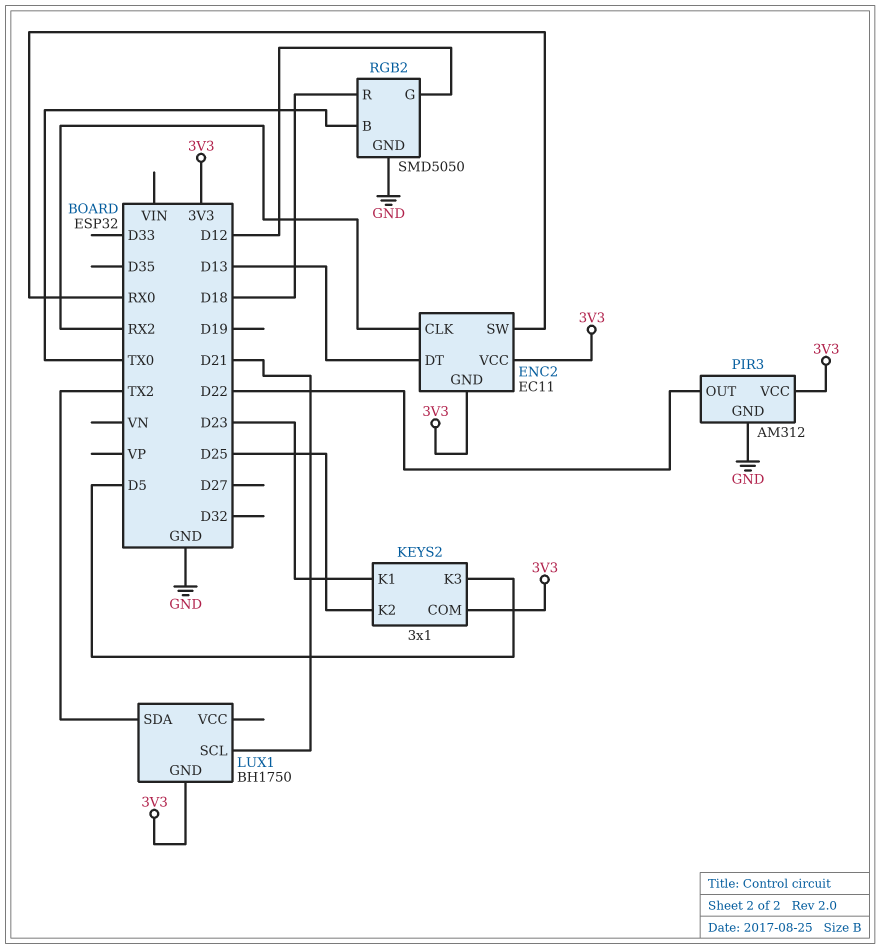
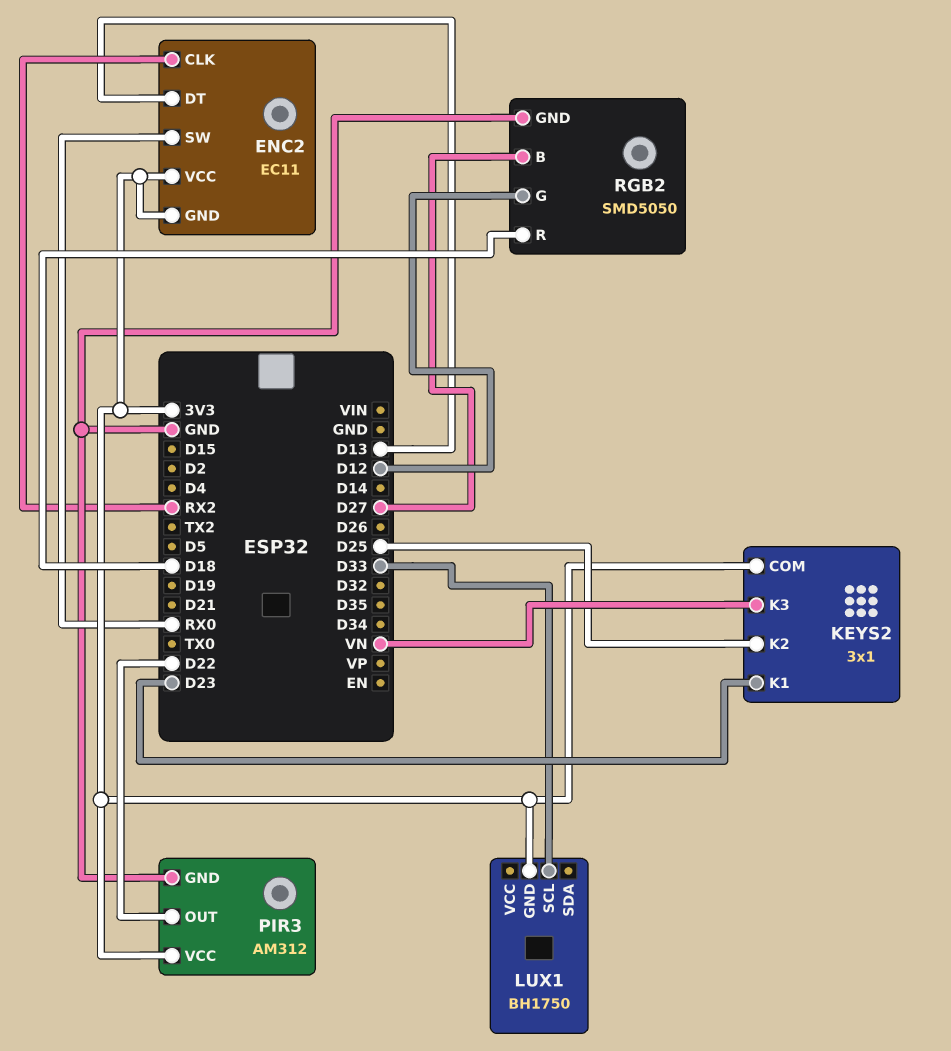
KEYS2 pin K3: D5 -> VN
LUX1 pin SCL: D21 -> D33
LUX1 pin SDA: TX2 -> none
RGB2 pin B: TX0 -> D27

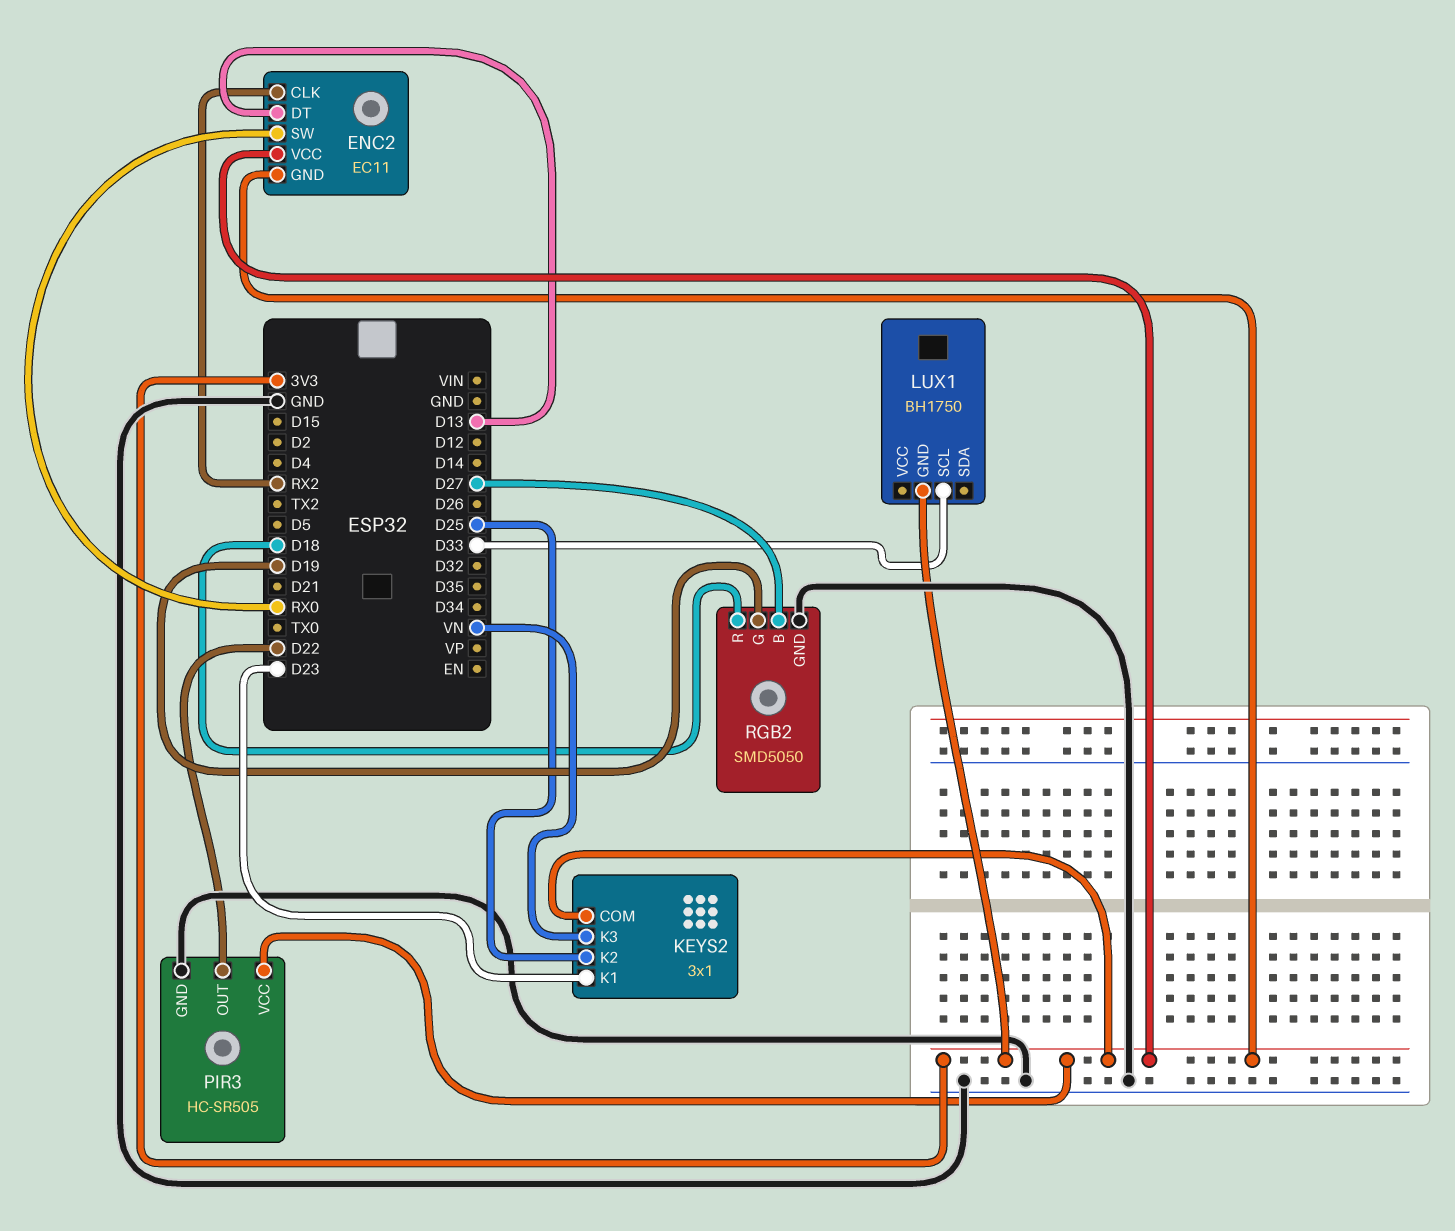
PIR3: AM312 -> HC-SR505
RGB2 pin G: D12 -> D19

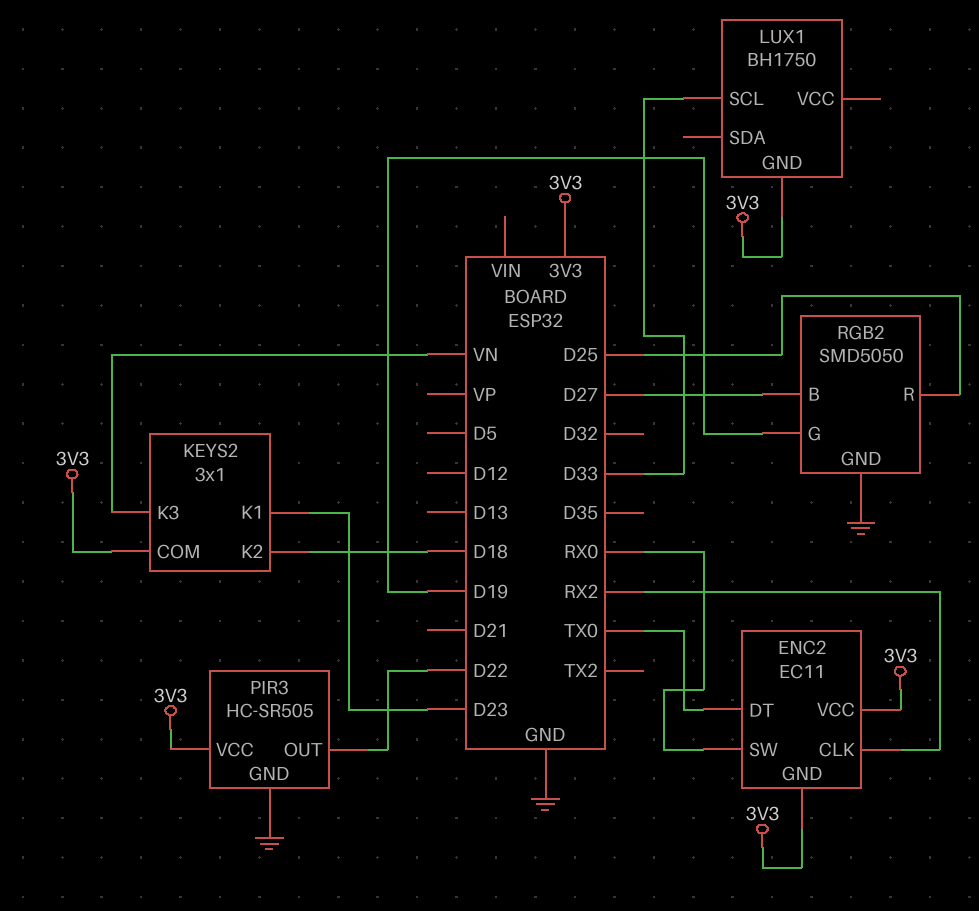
ENC2 pin DT: D13 -> TX0
KEYS2 pin K2: D25 -> D18
RGB2 pin R: D18 -> D25

